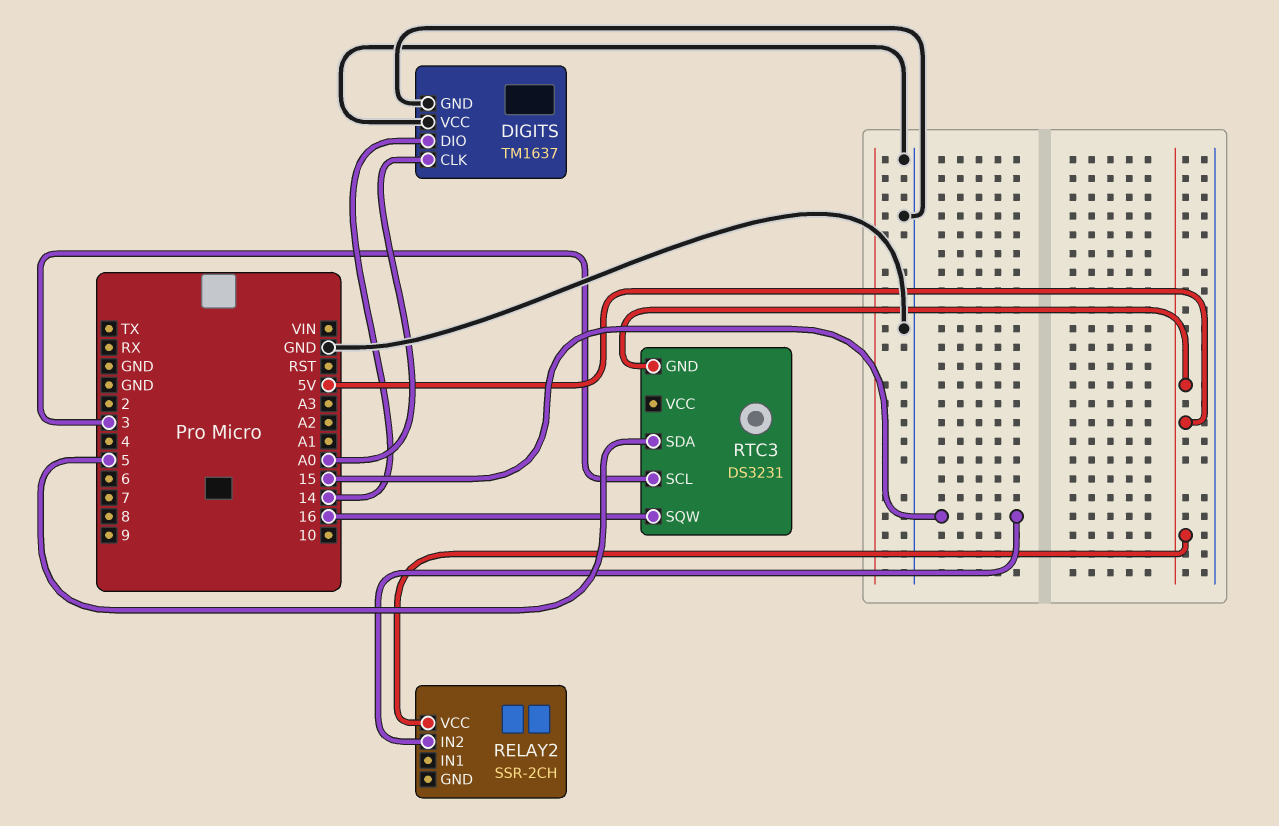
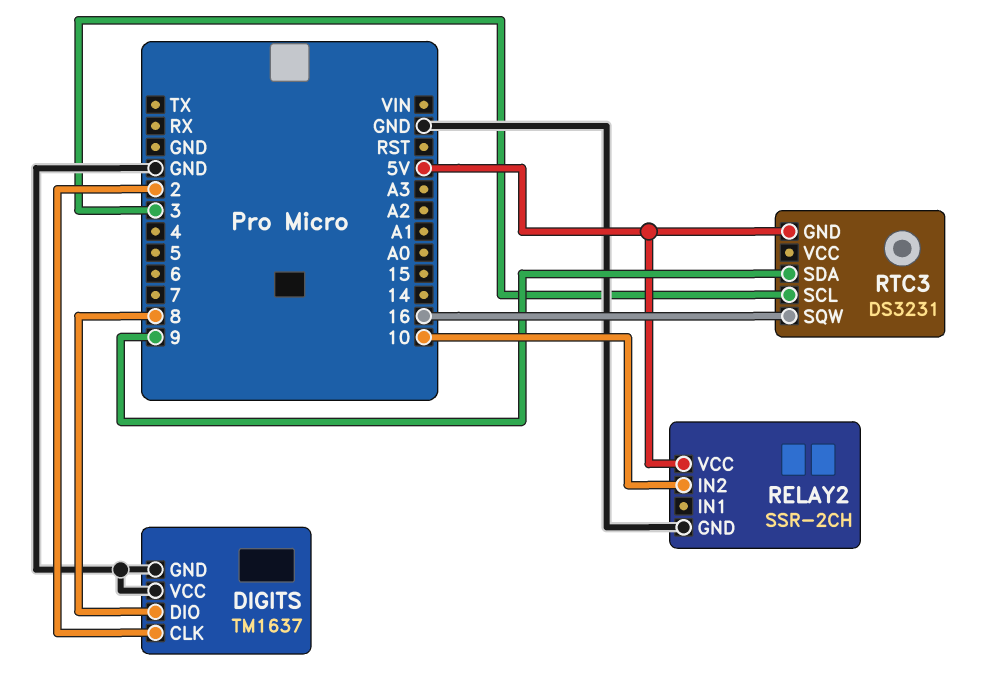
DIGITS pin CLK: A0 -> 2
DIGITS pin DIO: 14 -> 8
RELAY2 pin GND: none -> GND
RELAY2 pin IN2: 15 -> 10
RTC3 pin SDA: 5 -> 9

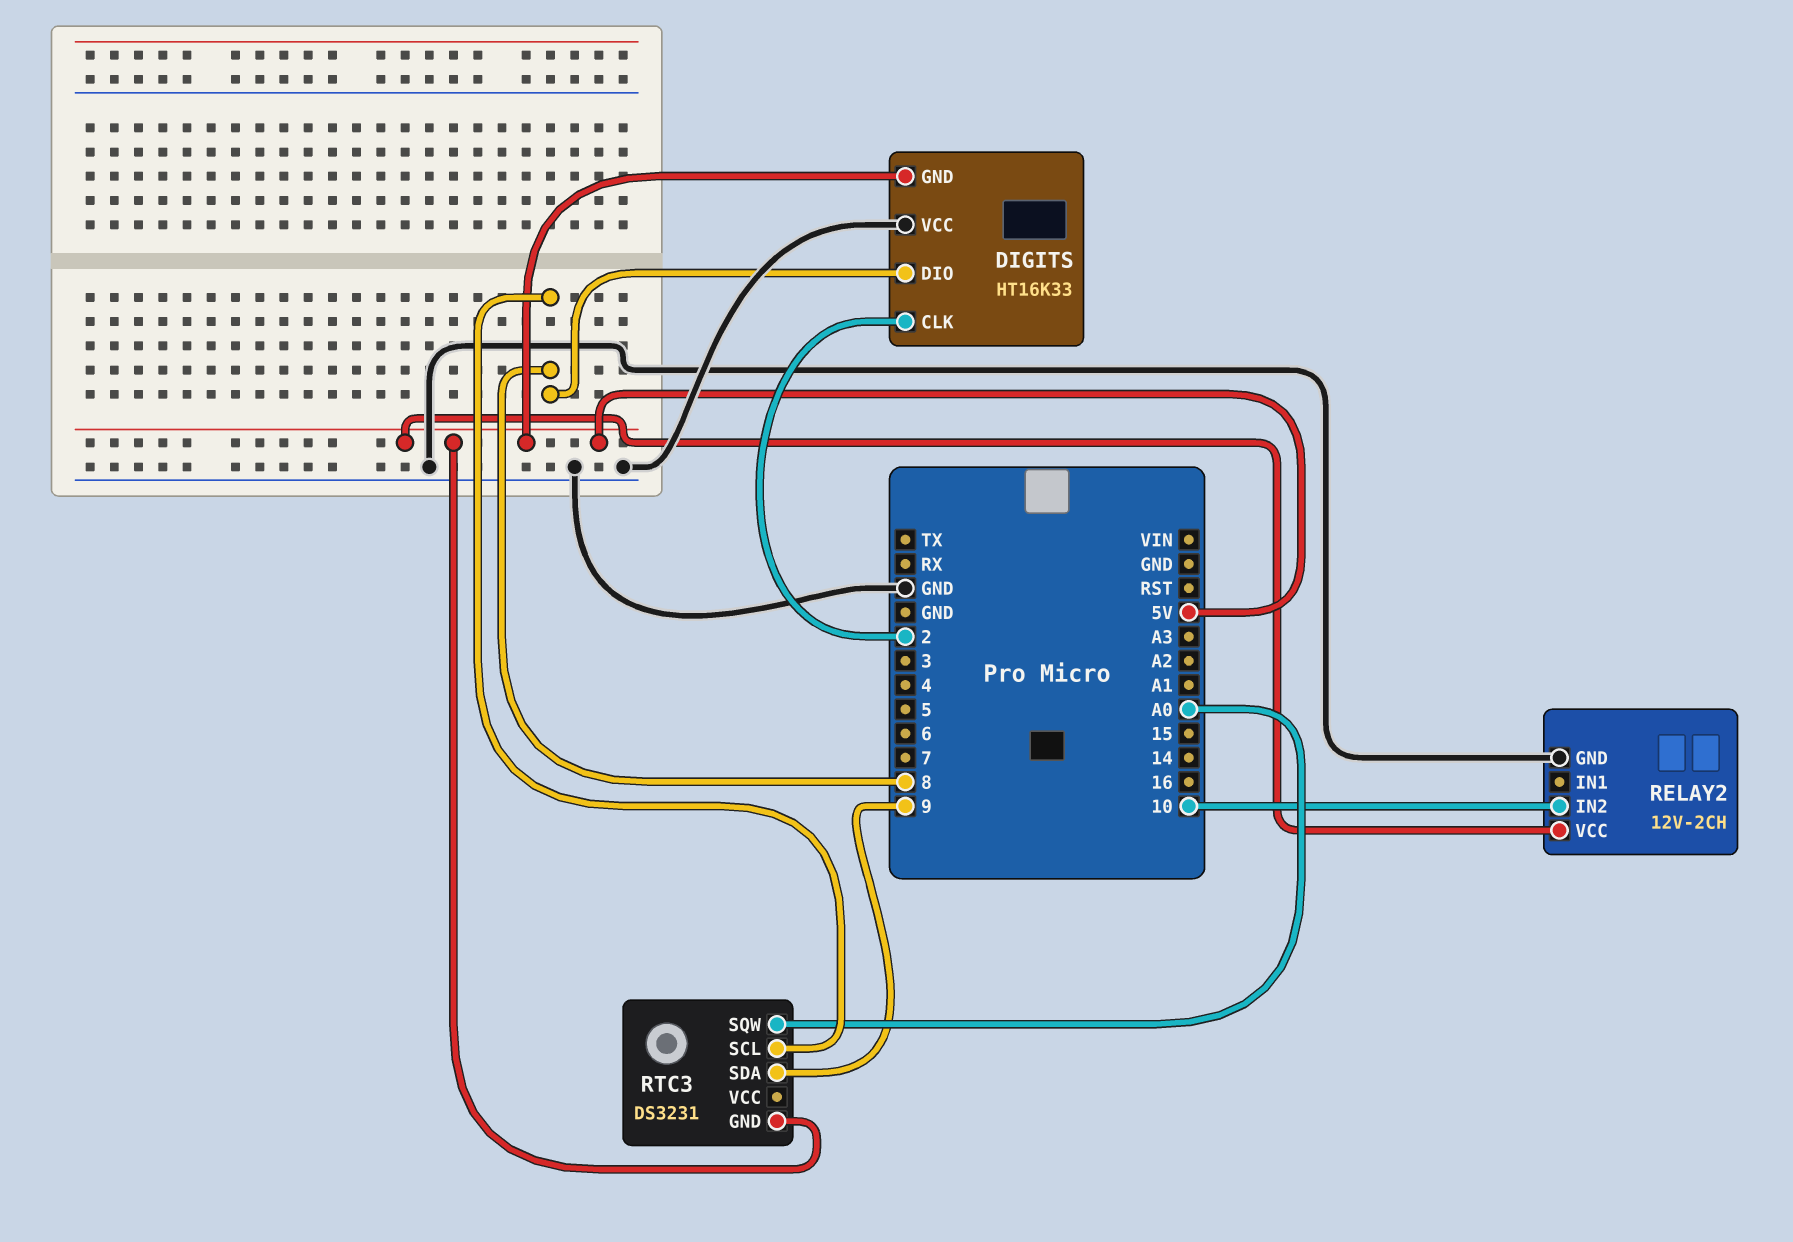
DIGITS: TM1637 -> HT16K33
DIGITS pin GND: GND -> 5V
RELAY2: SSR-2CH -> 12V-2CH
RTC3 pin SCL: 3 -> 8
RTC3 pin SQW: 16 -> A0

